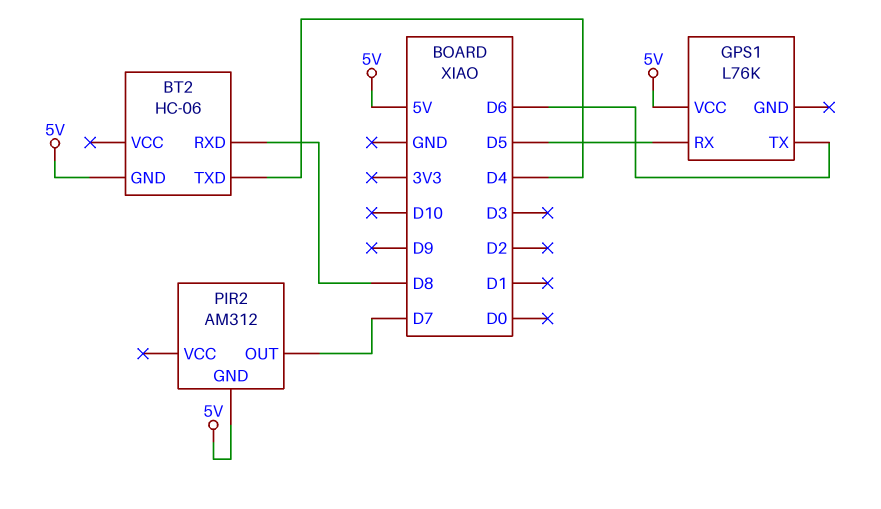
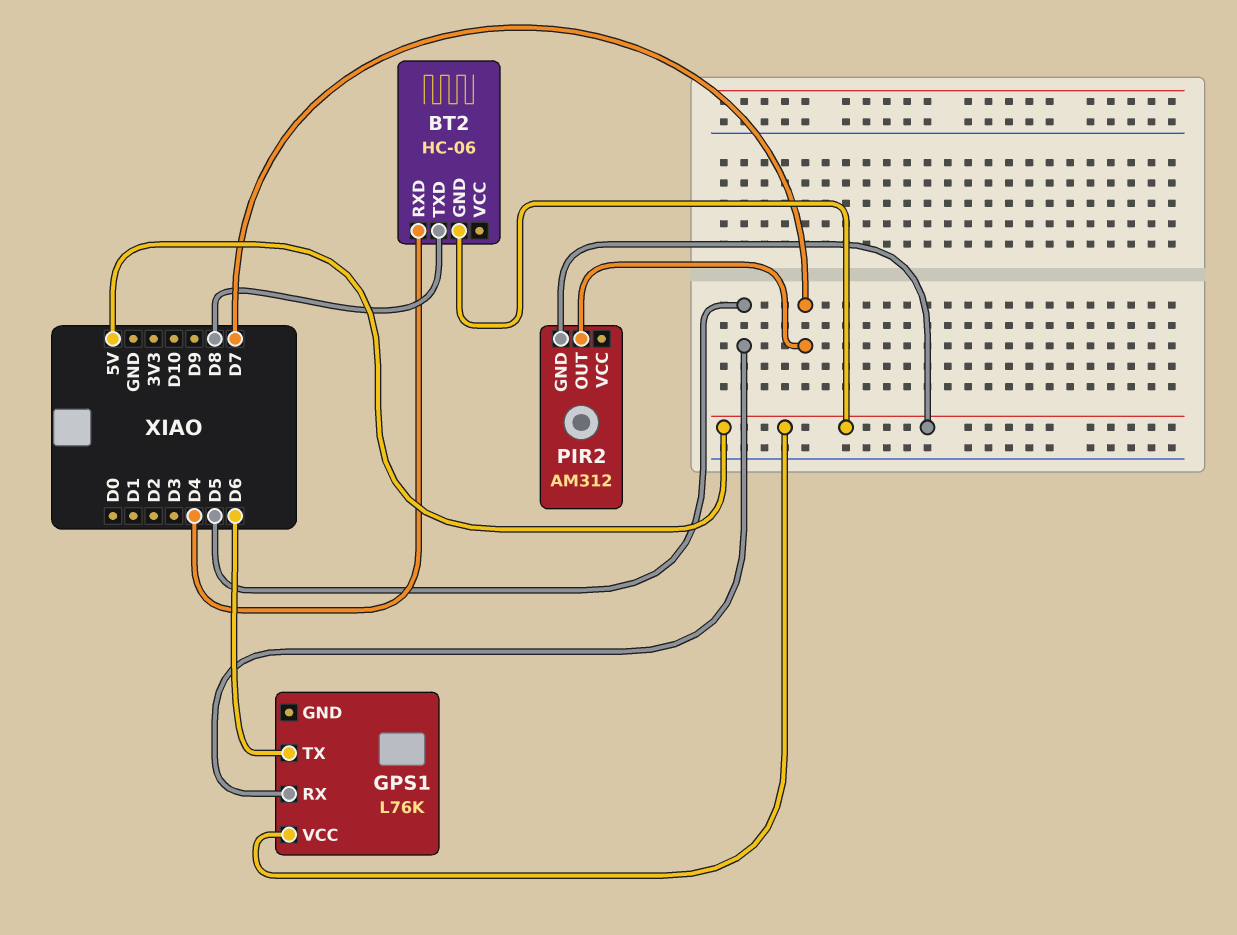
BT2 pin RXD: D8 -> D4
BT2 pin TXD: D4 -> D8

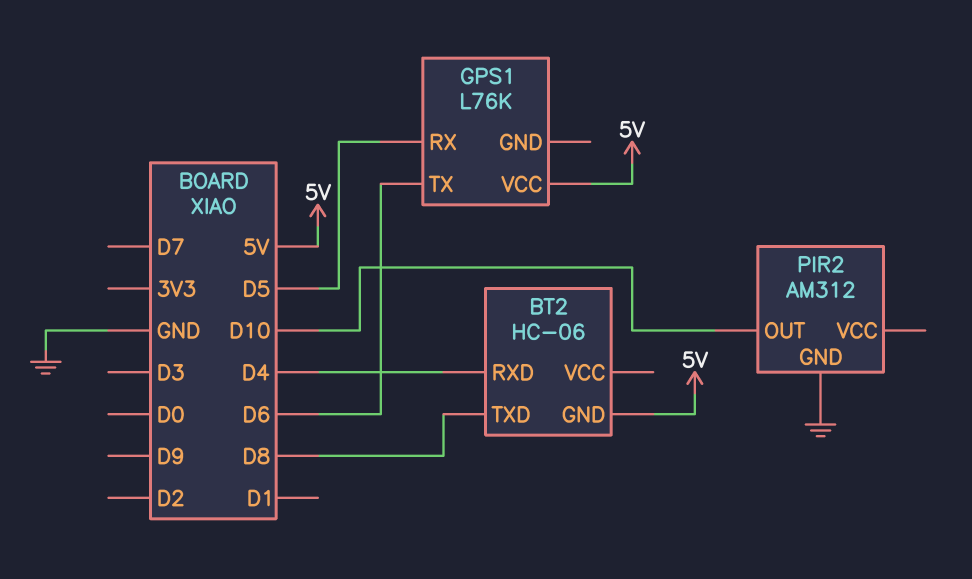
PIR2 pin GND: 5V -> GND
PIR2 pin OUT: D7 -> D10

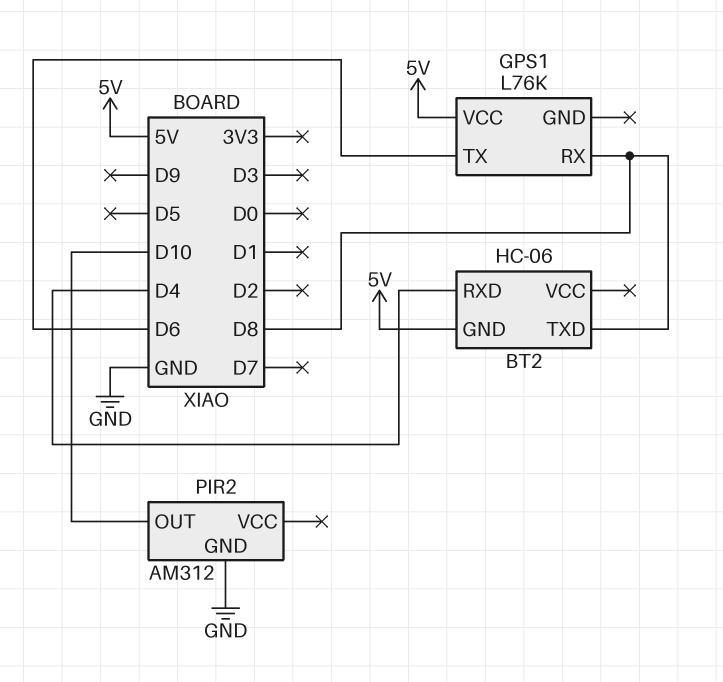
GPS1 pin RX: D5 -> D8

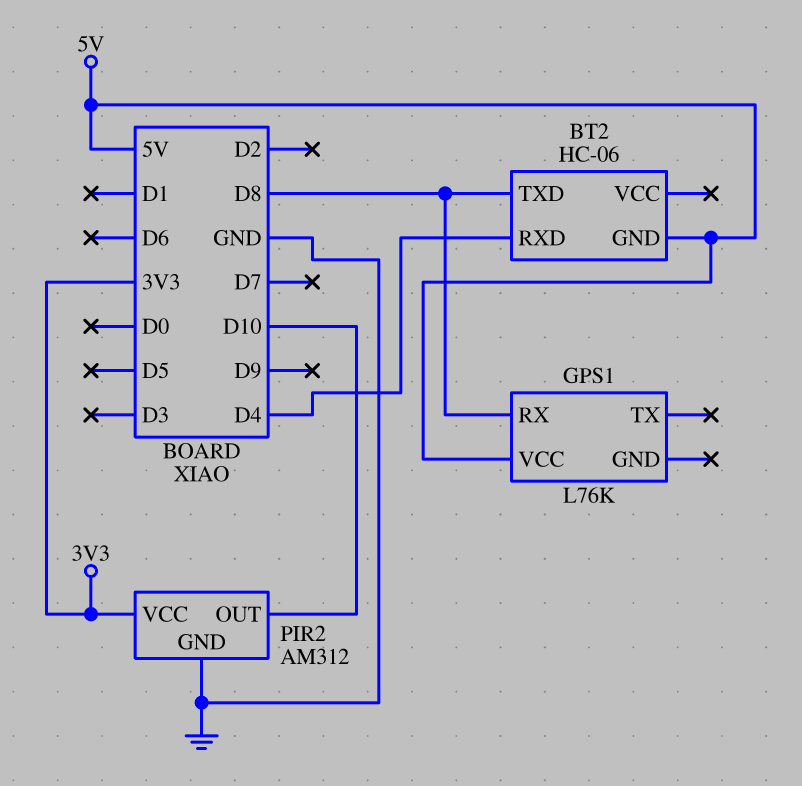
GPS1 pin TX: D6 -> none
PIR2 pin VCC: none -> 3V3

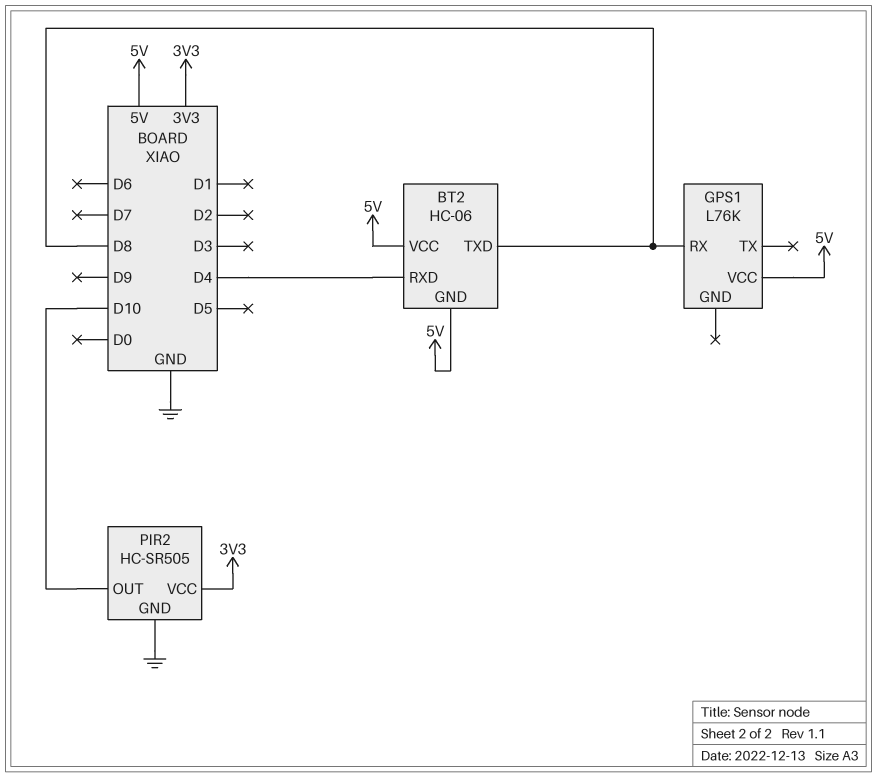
BT2 pin VCC: none -> 5V
PIR2: AM312 -> HC-SR505

